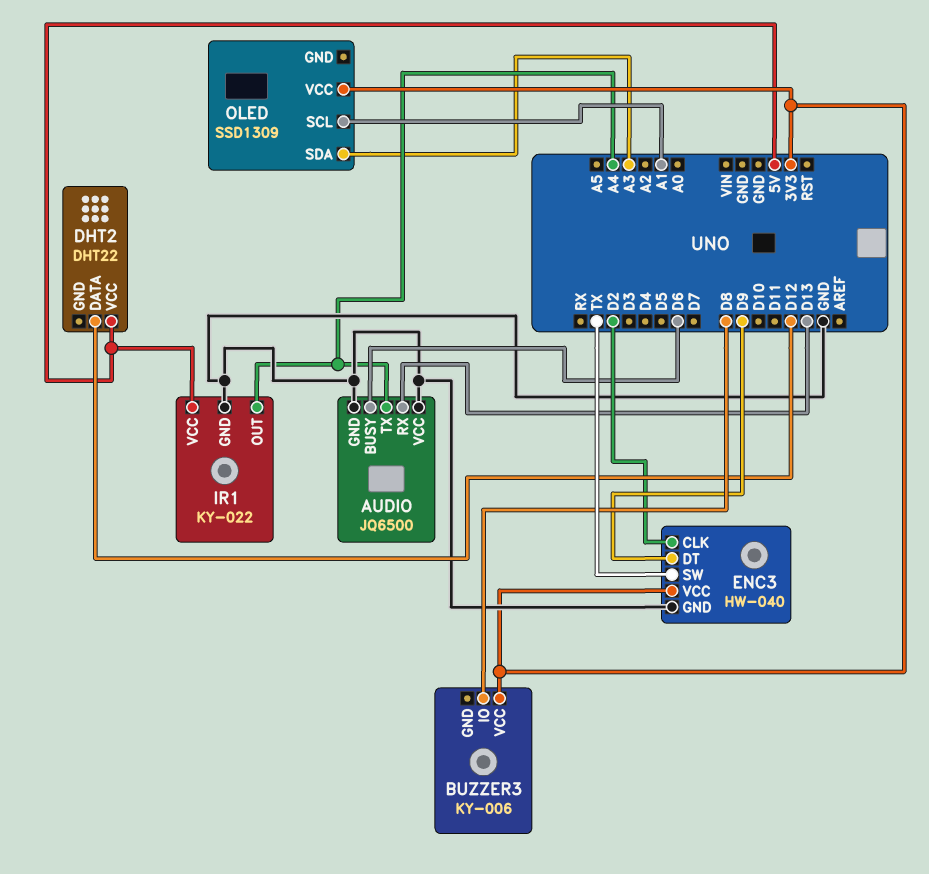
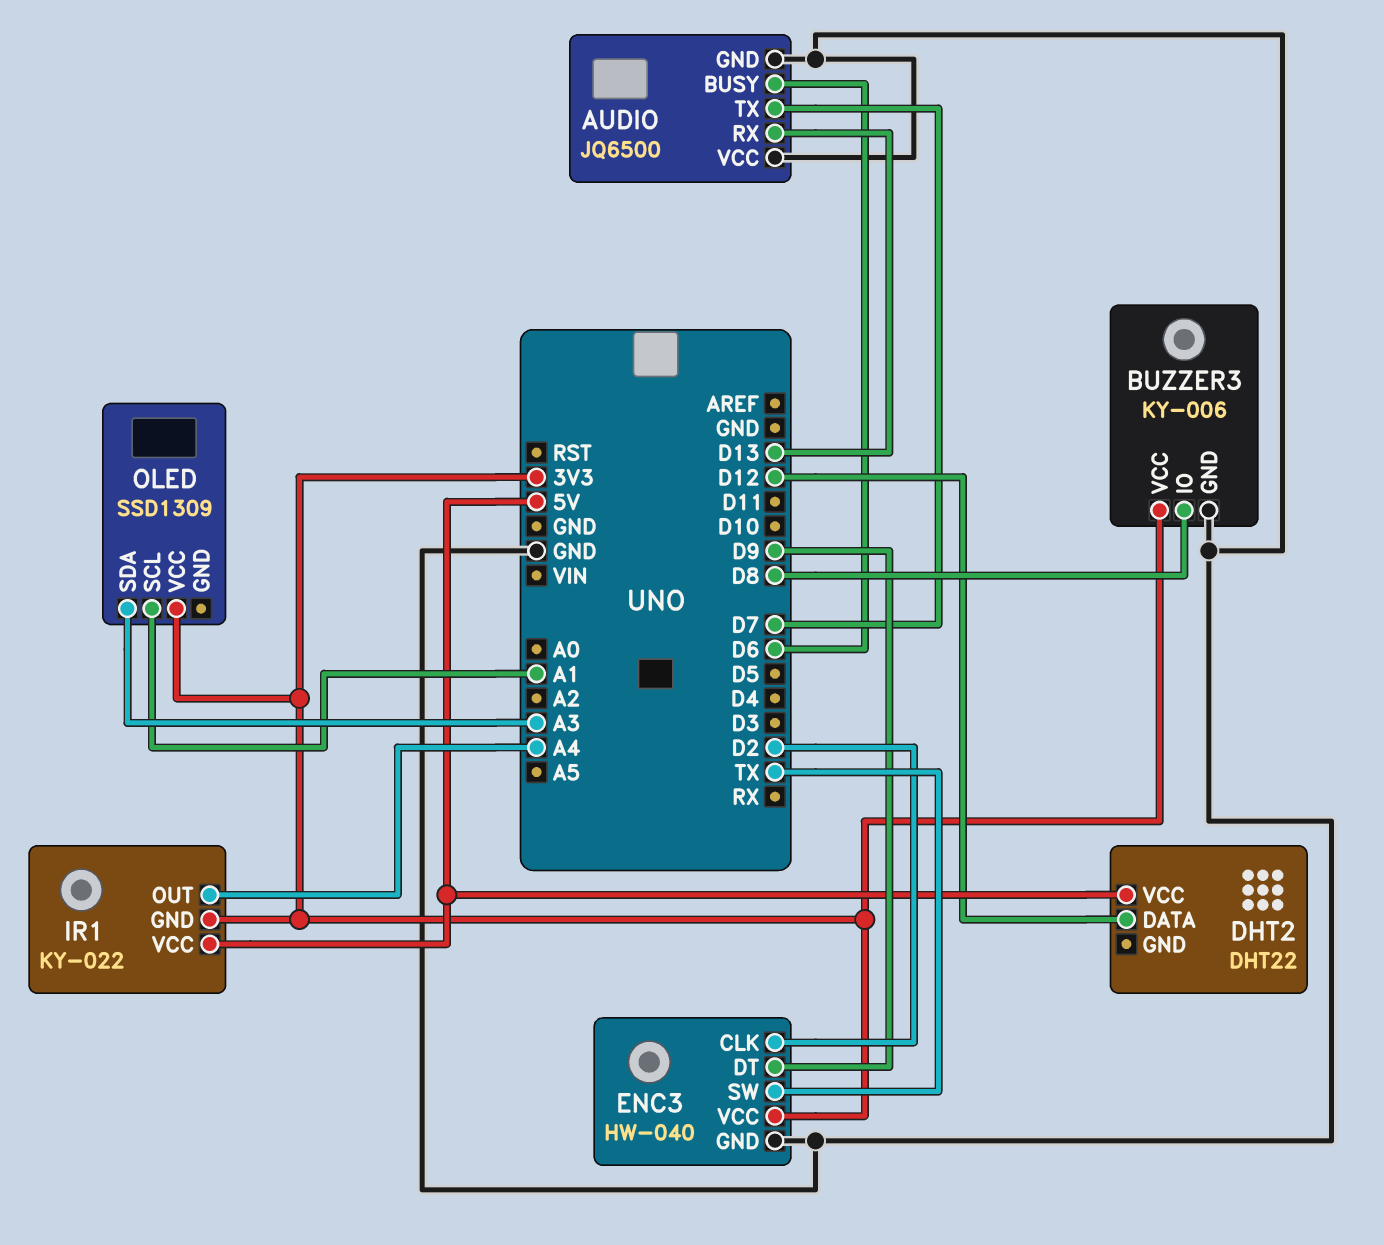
AUDIO pin TX: A4 -> D7
BUZZER3 pin GND: none -> GND
IR1 pin GND: GND -> 3V3

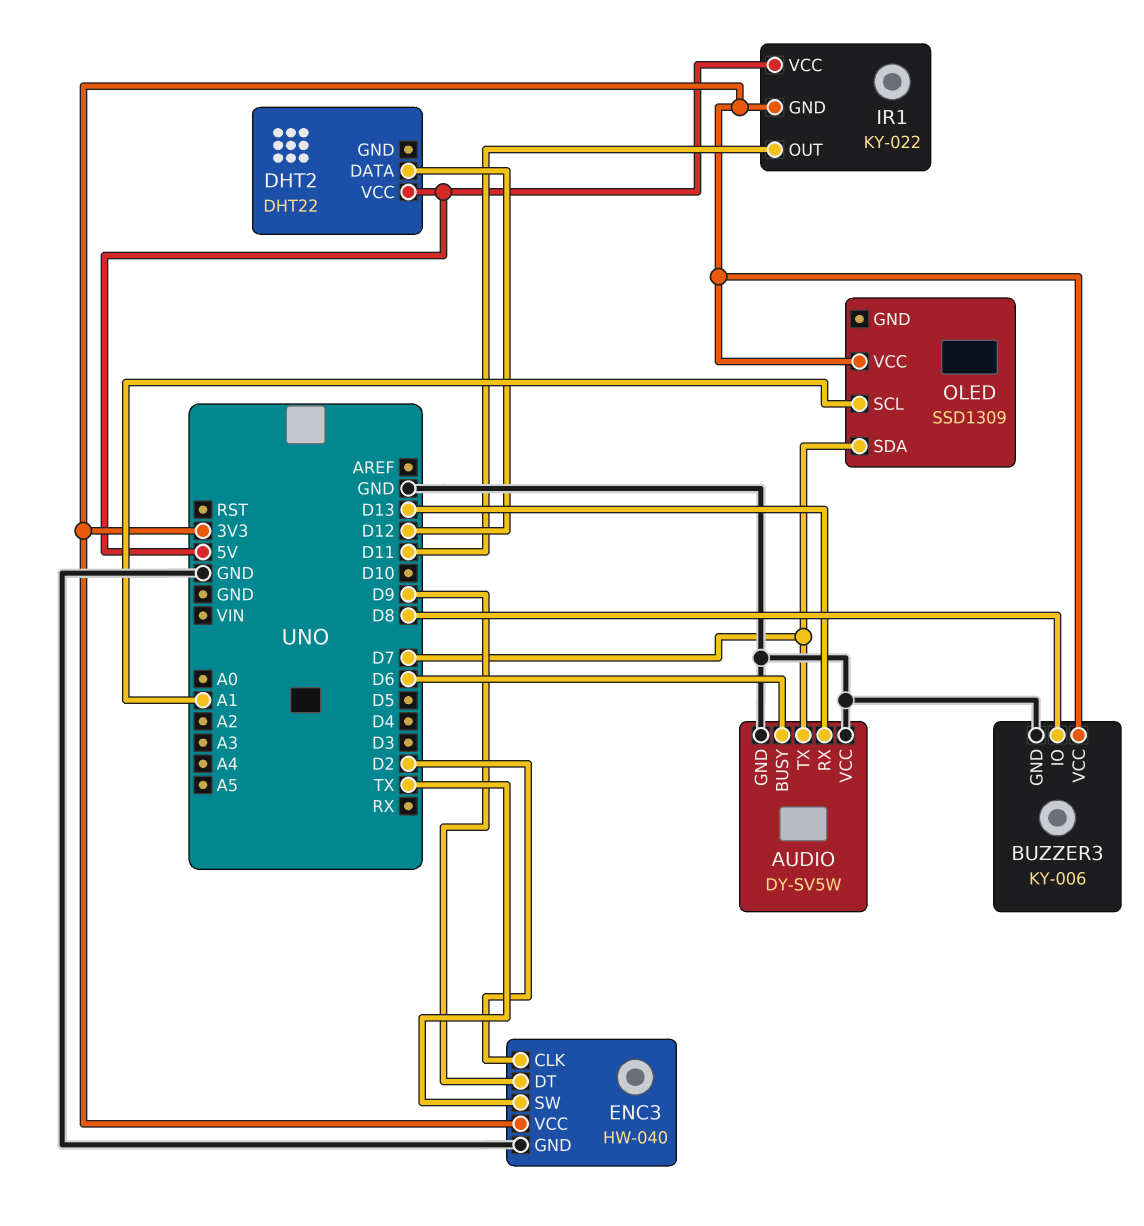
AUDIO: JQ6500 -> DY-SV5W
IR1 pin OUT: A4 -> D11
OLED pin SDA: A3 -> D7

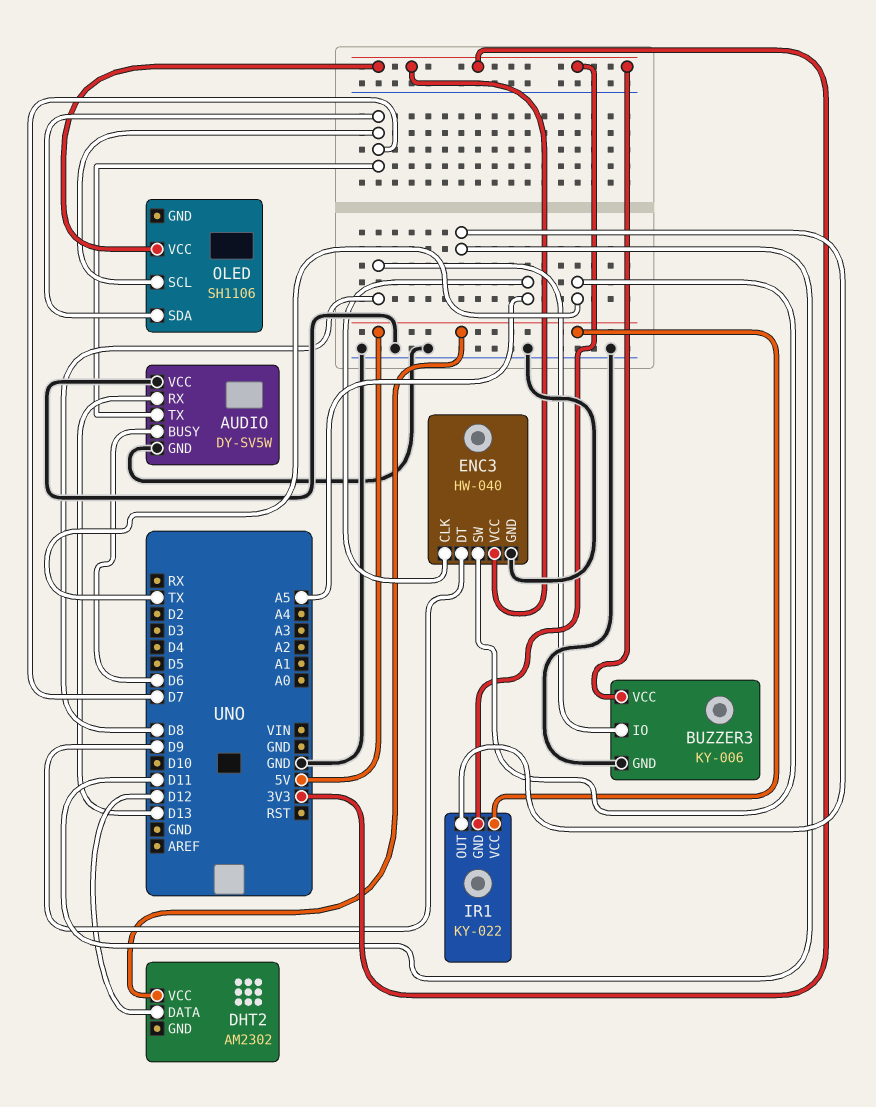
DHT2: DHT22 -> AM2302
ENC3 pin CLK: D2 -> A5
OLED: SSD1309 -> SH1106
OLED pin SCL: A1 -> D7

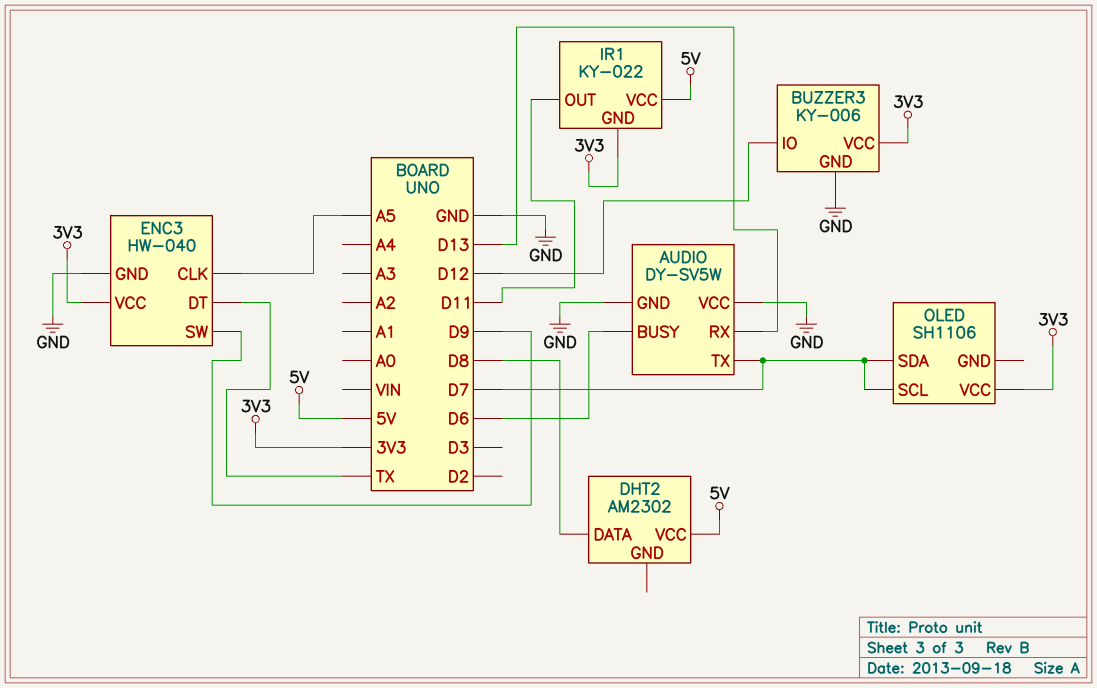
BUZZER3 pin IO: D8 -> D12
DHT2 pin DATA: D12 -> D8
ENC3 pin DT: D9 -> TX
ENC3 pin SW: TX -> D9

